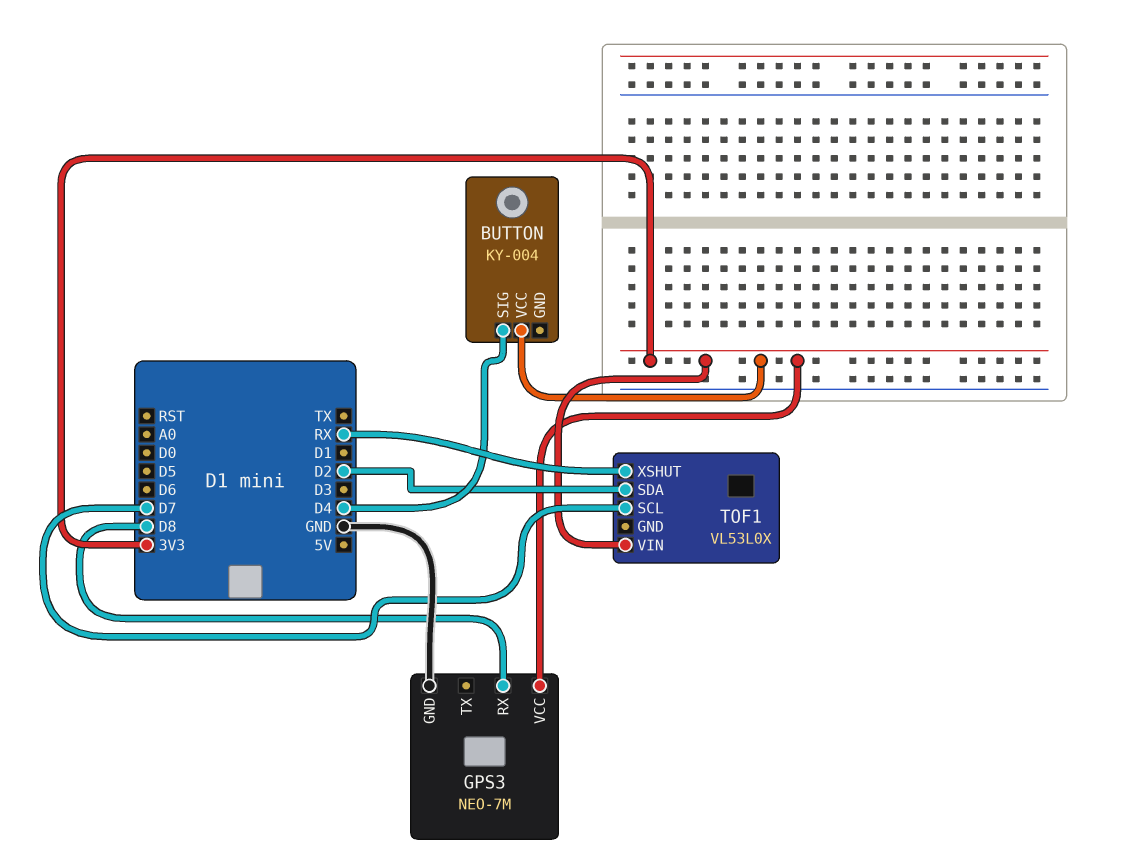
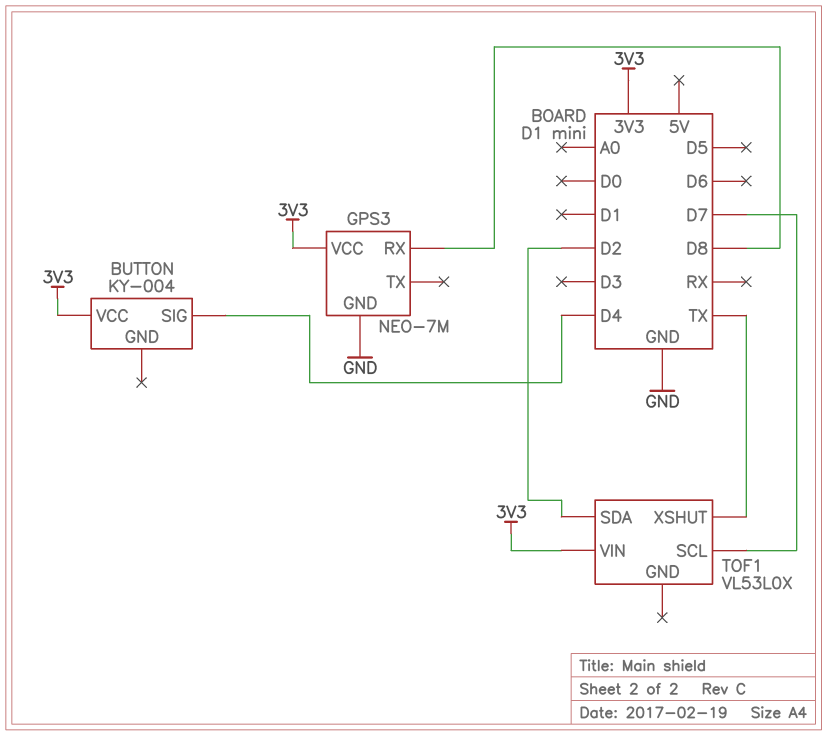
TOF1 pin XSHUT: RX -> TX

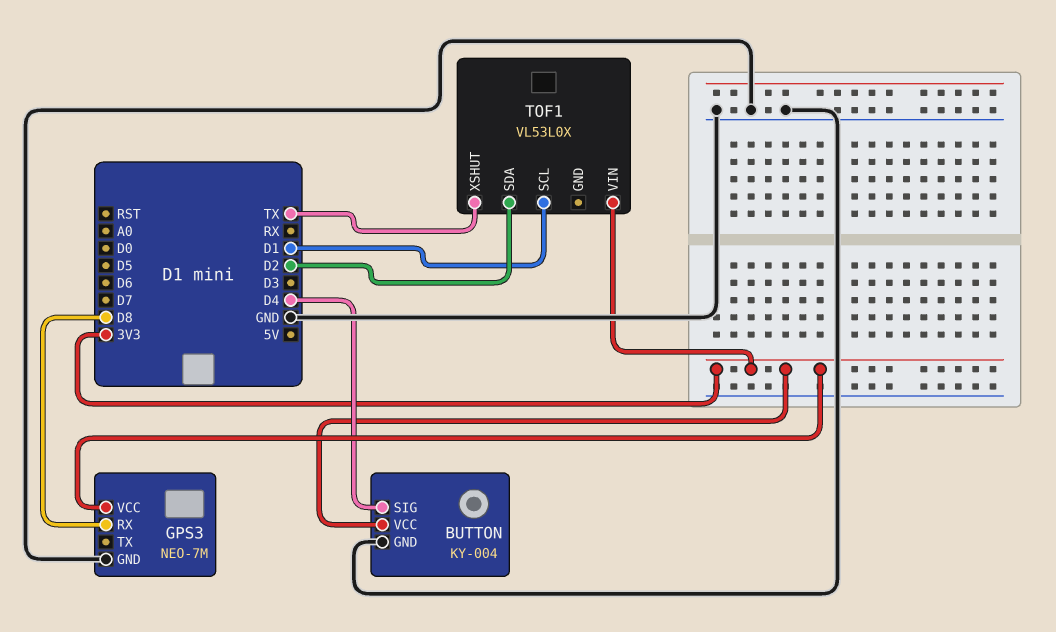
BUTTON pin GND: none -> GND
TOF1 pin SCL: D7 -> D1

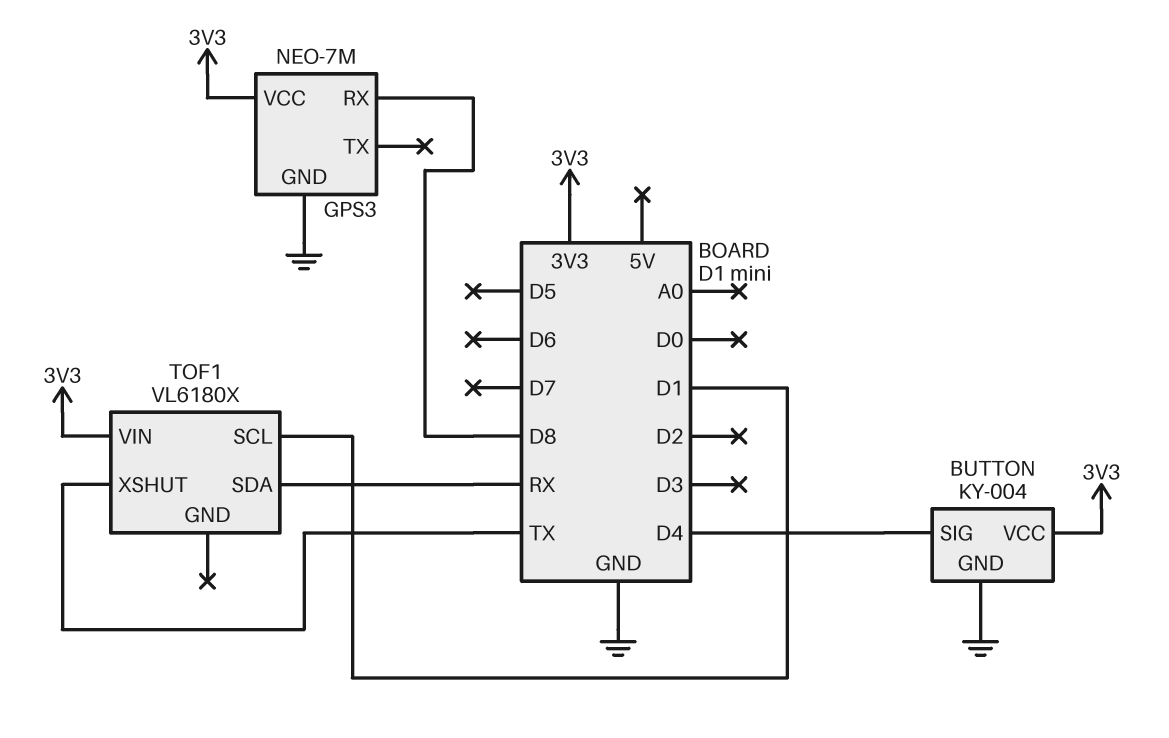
TOF1: VL53L0X -> VL6180X
TOF1 pin SDA: D2 -> RX

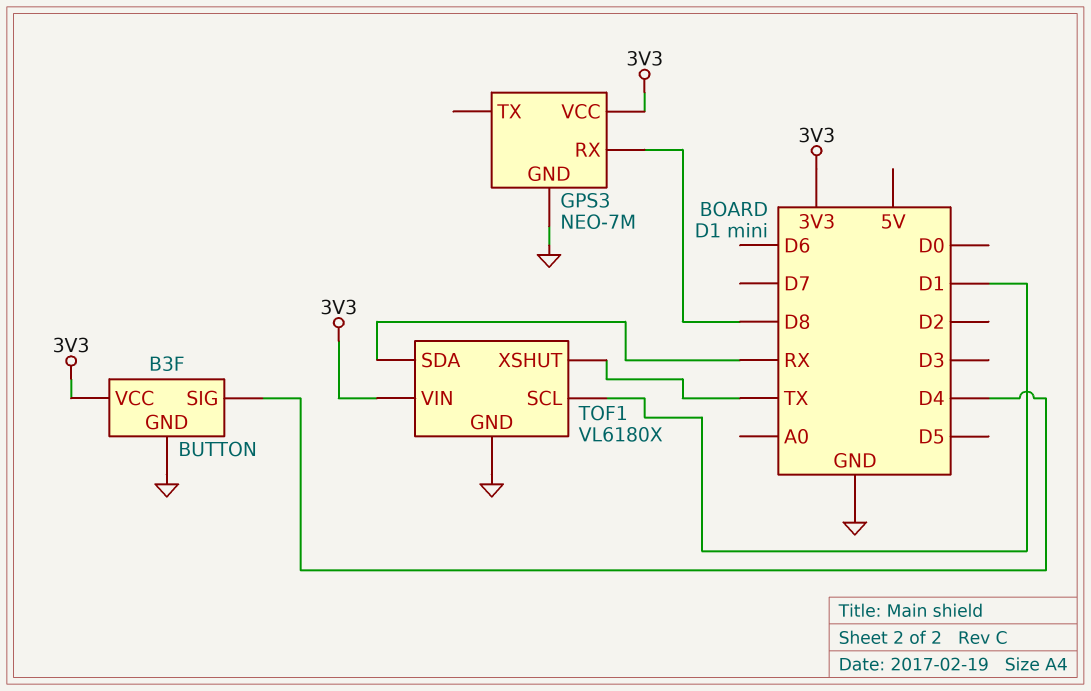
BUTTON: KY-004 -> B3F
TOF1 pin GND: none -> GND

